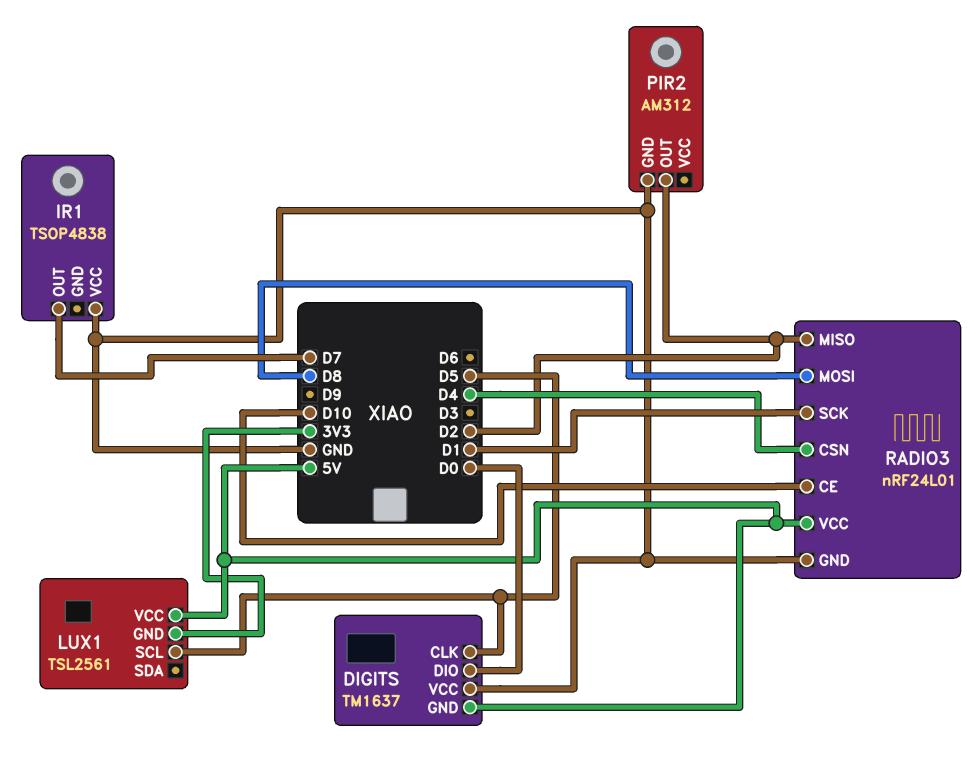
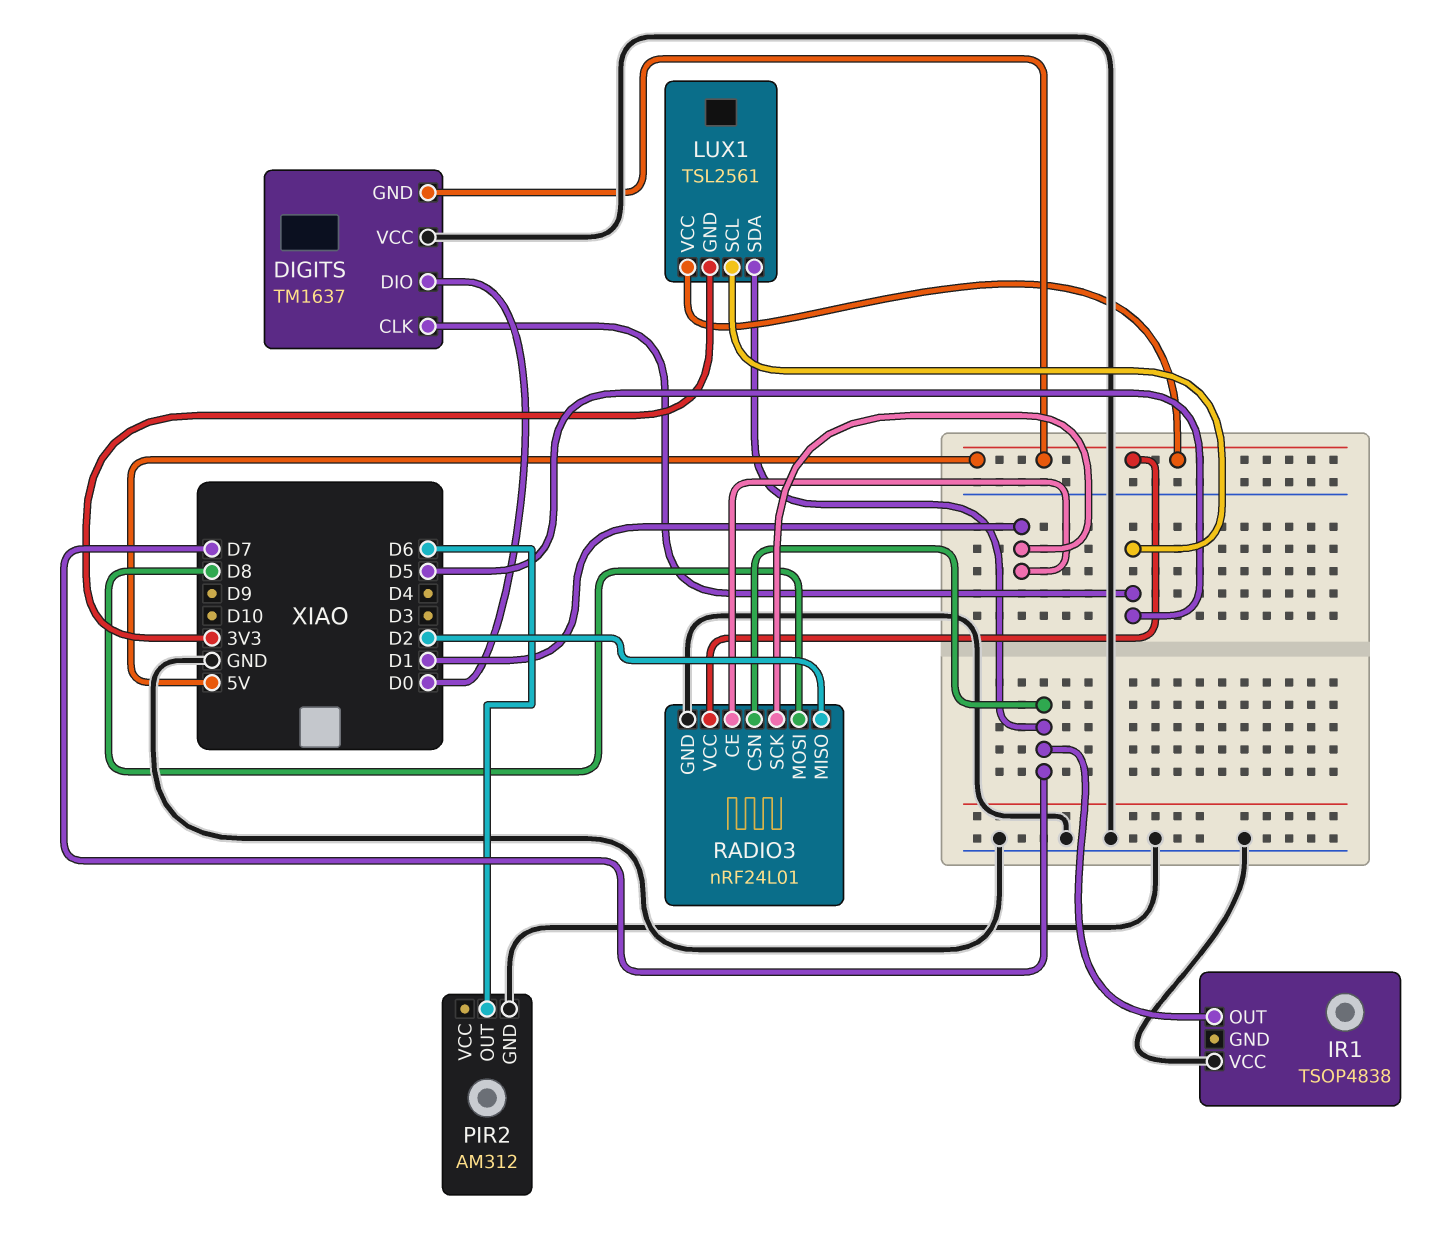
LUX1 pin SDA: none -> D7
PIR2 pin OUT: D2 -> D6
RADIO3 pin CE: D10 -> D1
RADIO3 pin CSN: D4 -> D7

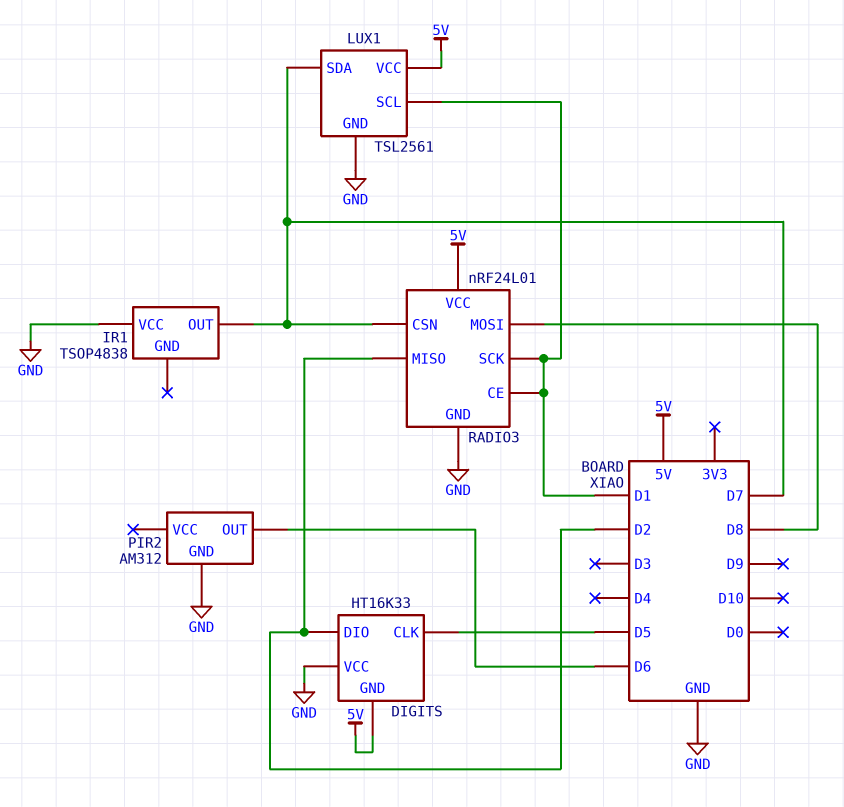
DIGITS: TM1637 -> HT16K33
DIGITS pin DIO: D0 -> D2
LUX1 pin GND: 3V3 -> GND
LUX1 pin SCL: D5 -> D1

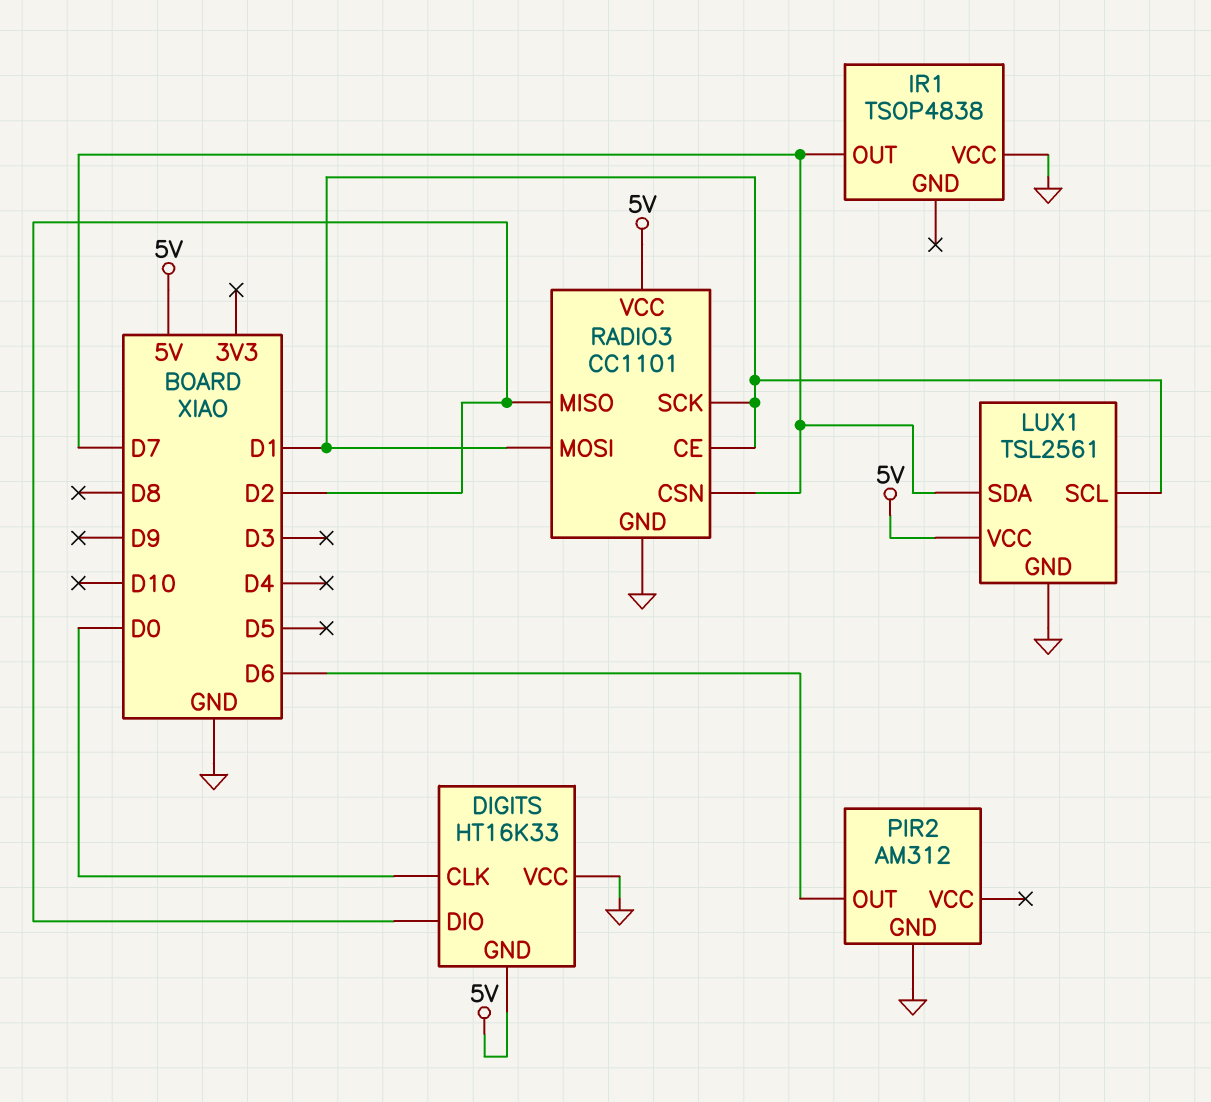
DIGITS pin CLK: D5 -> D0
RADIO3: nRF24L01 -> CC1101
RADIO3 pin MOSI: D8 -> D1

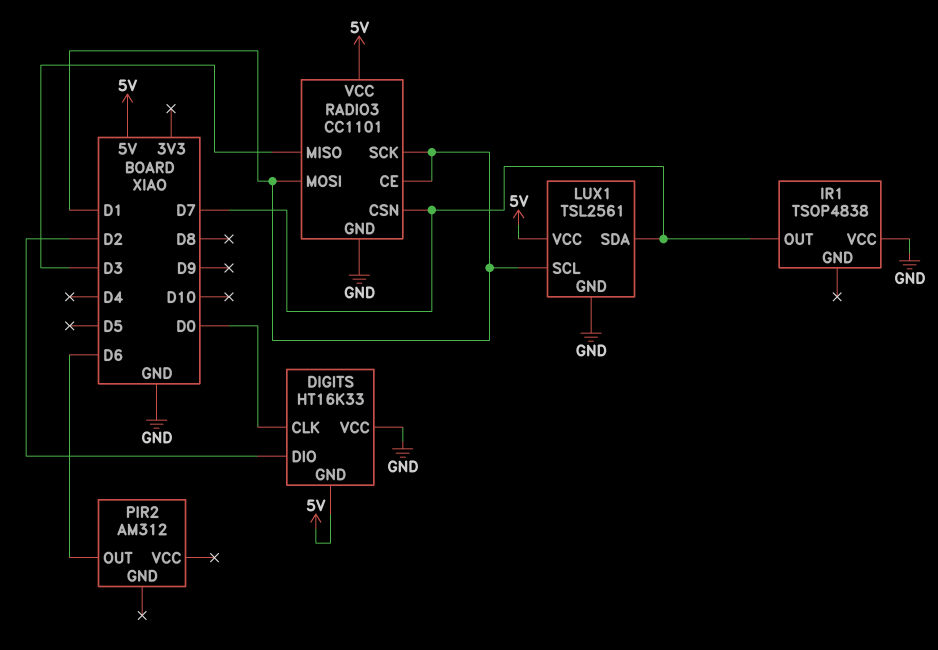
PIR2 pin GND: GND -> none
RADIO3 pin MISO: D2 -> D3

